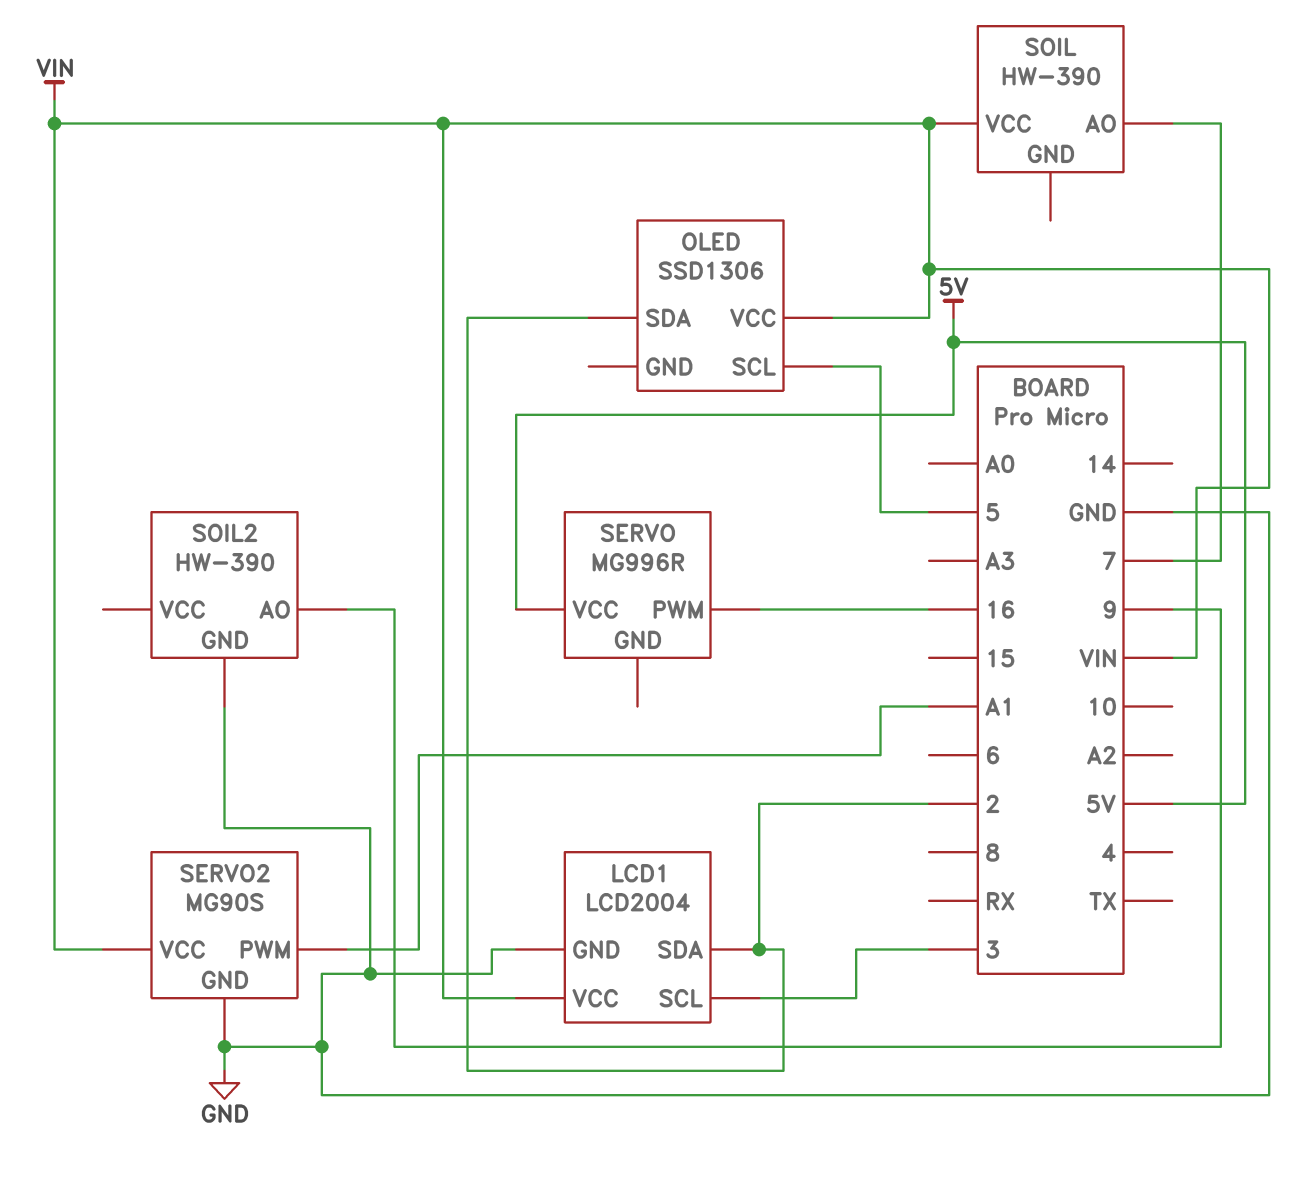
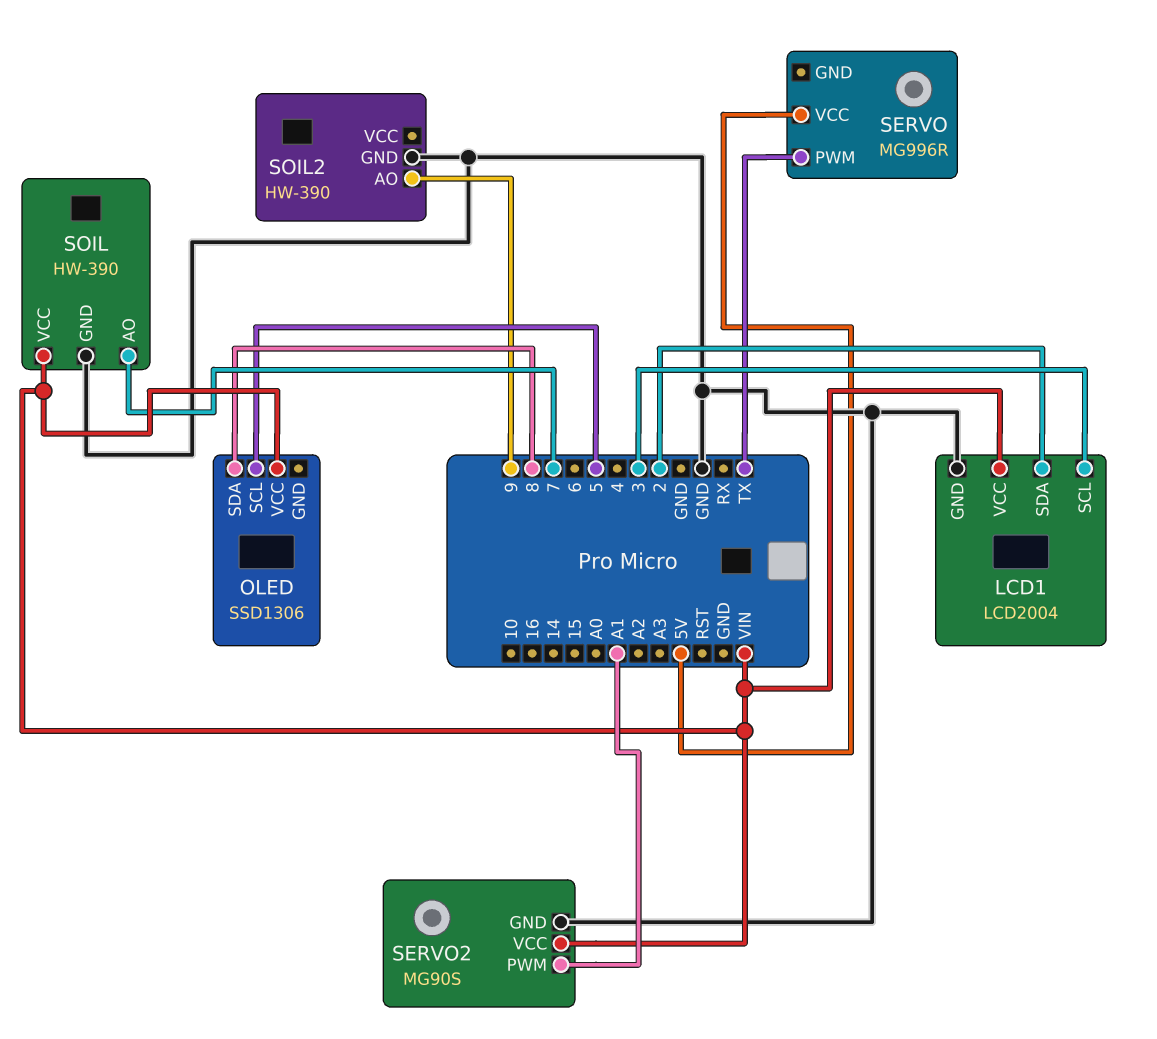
OLED pin SDA: 2 -> 8
SERVO pin PWM: 16 -> TX
SOIL pin GND: none -> GND

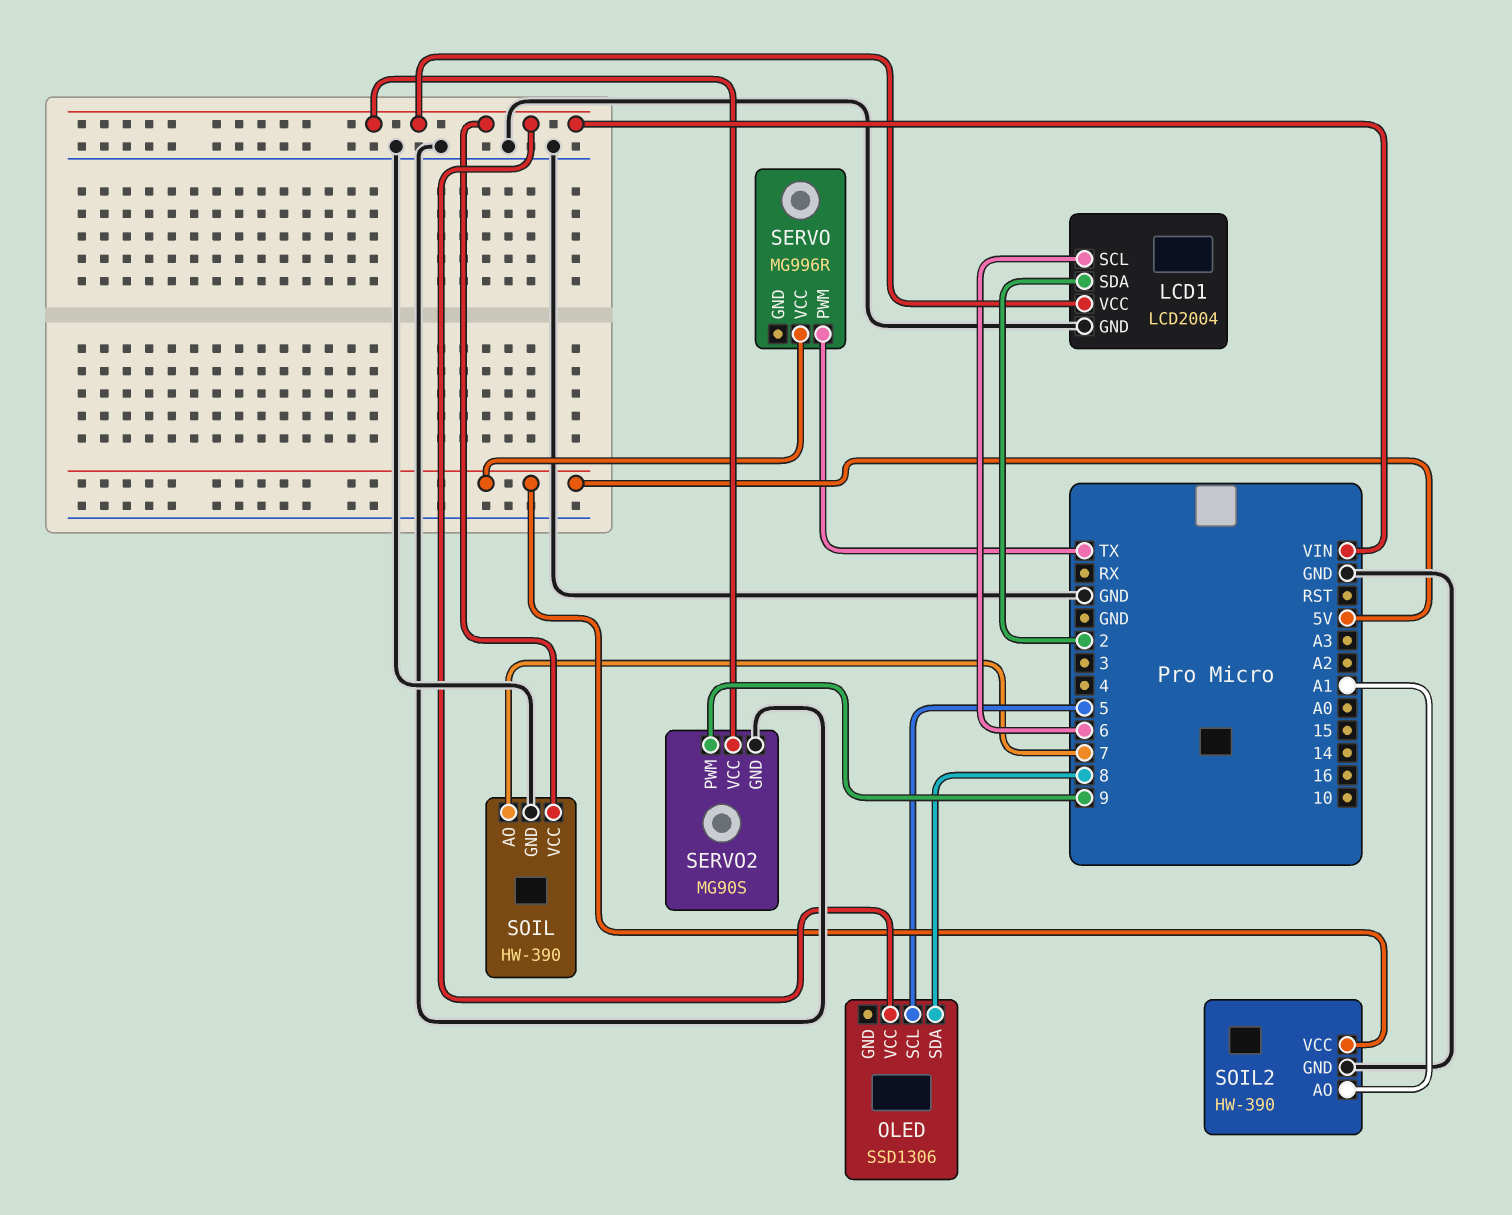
LCD1 pin SCL: 3 -> 6
SERVO2 pin PWM: A1 -> 9
SOIL2 pin AO: 9 -> A1
SOIL2 pin VCC: none -> 5V

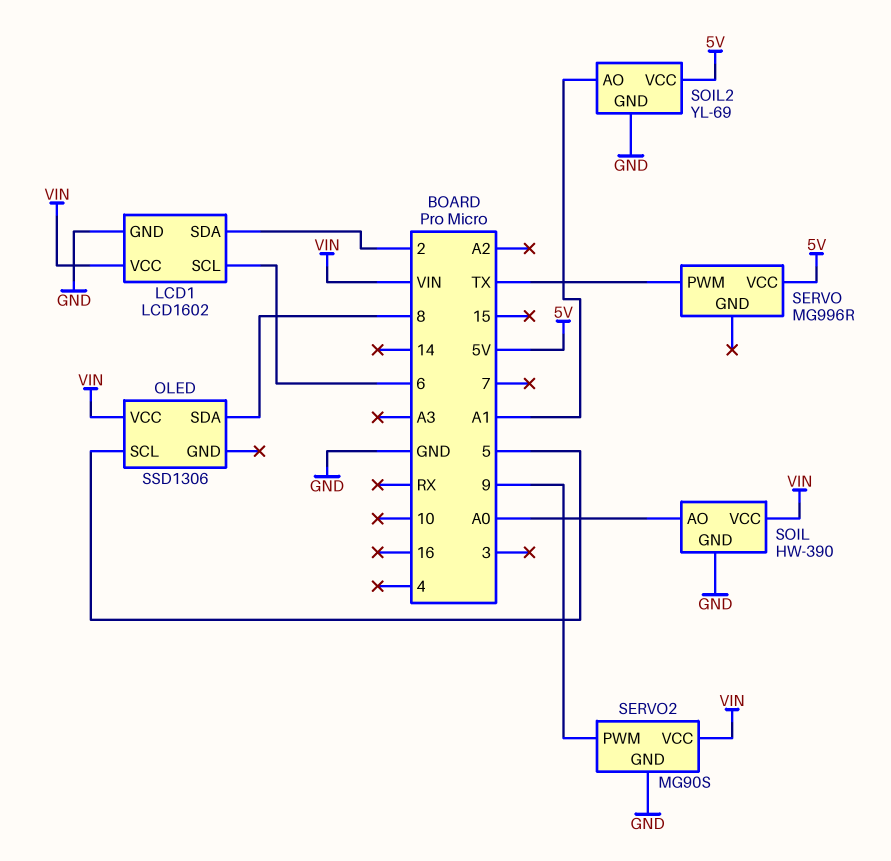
LCD1: LCD2004 -> LCD1602
SOIL pin AO: 7 -> A0
SOIL2: HW-390 -> YL-69

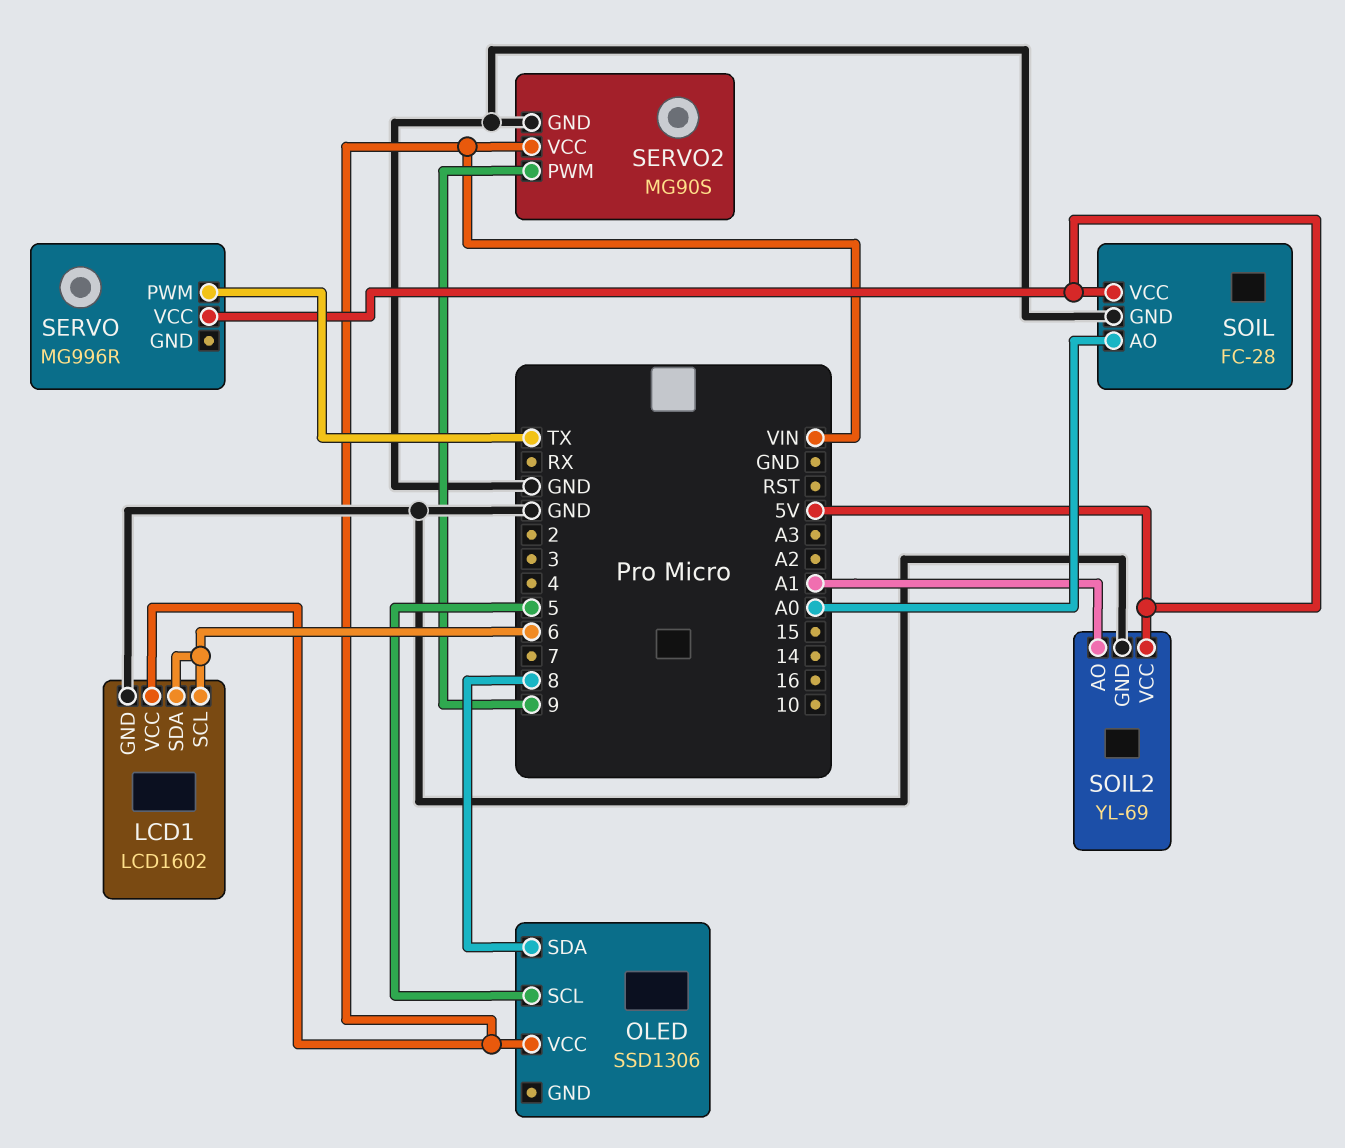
LCD1 pin SDA: 2 -> 6
SOIL: HW-390 -> FC-28
SOIL pin VCC: VIN -> 5V

